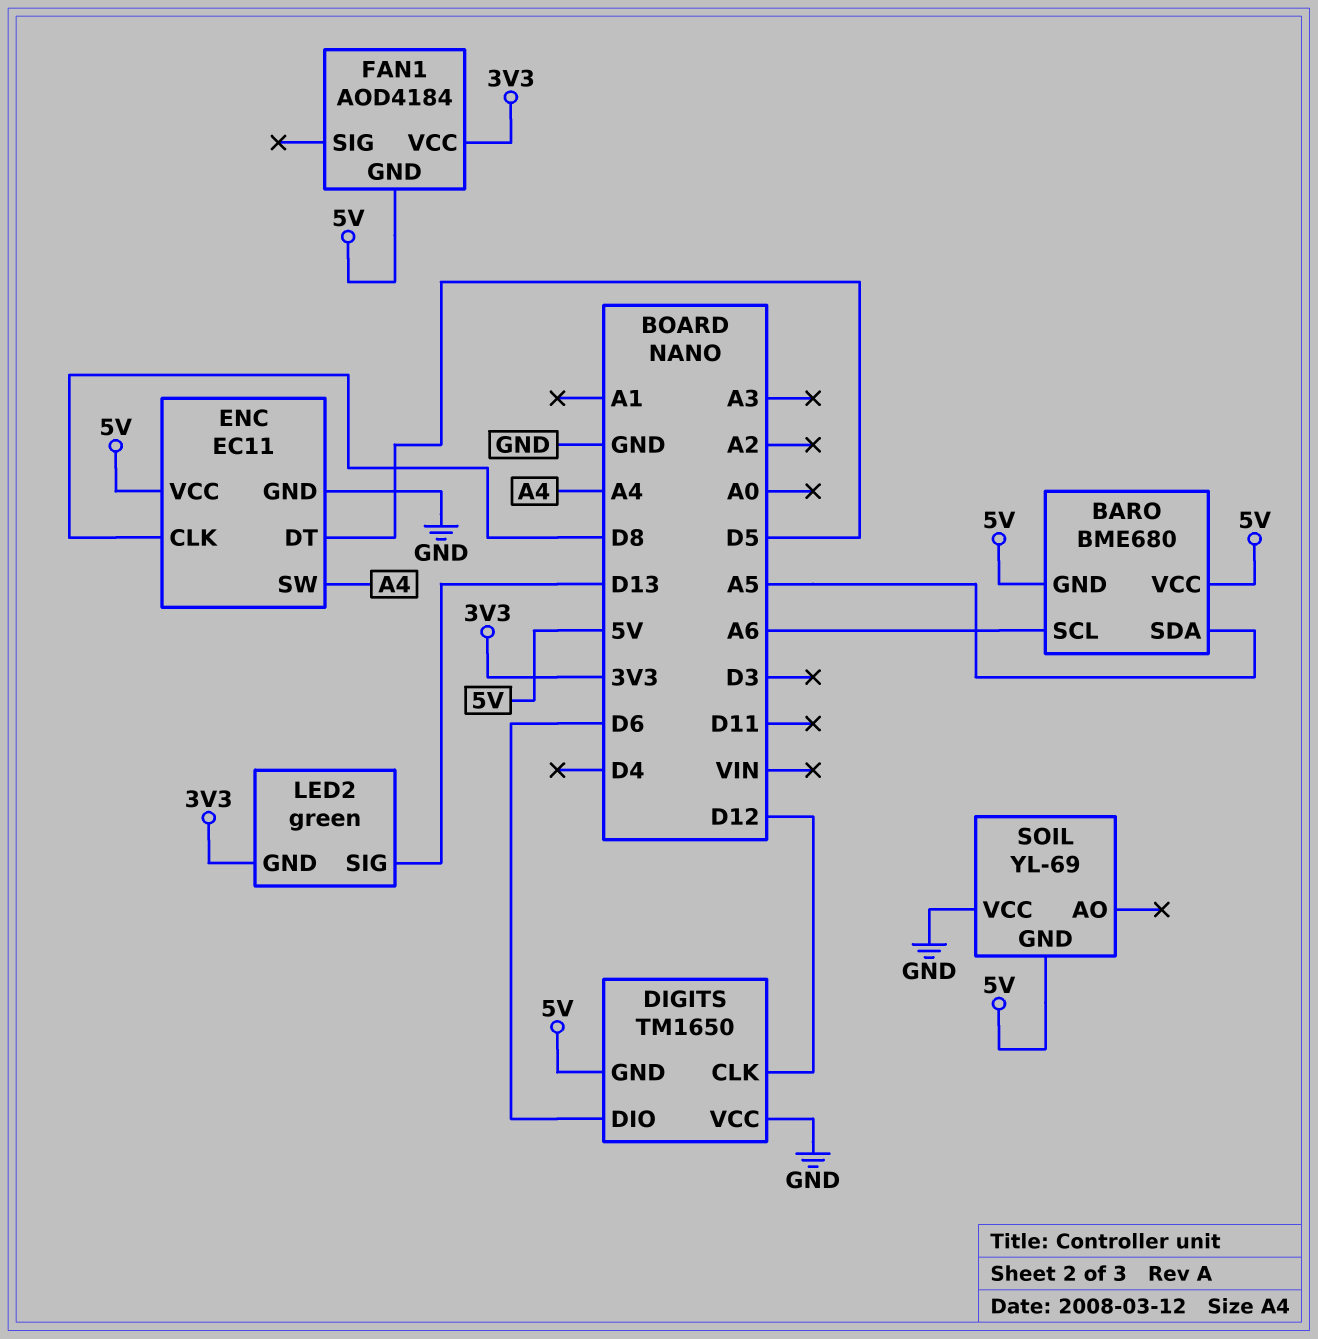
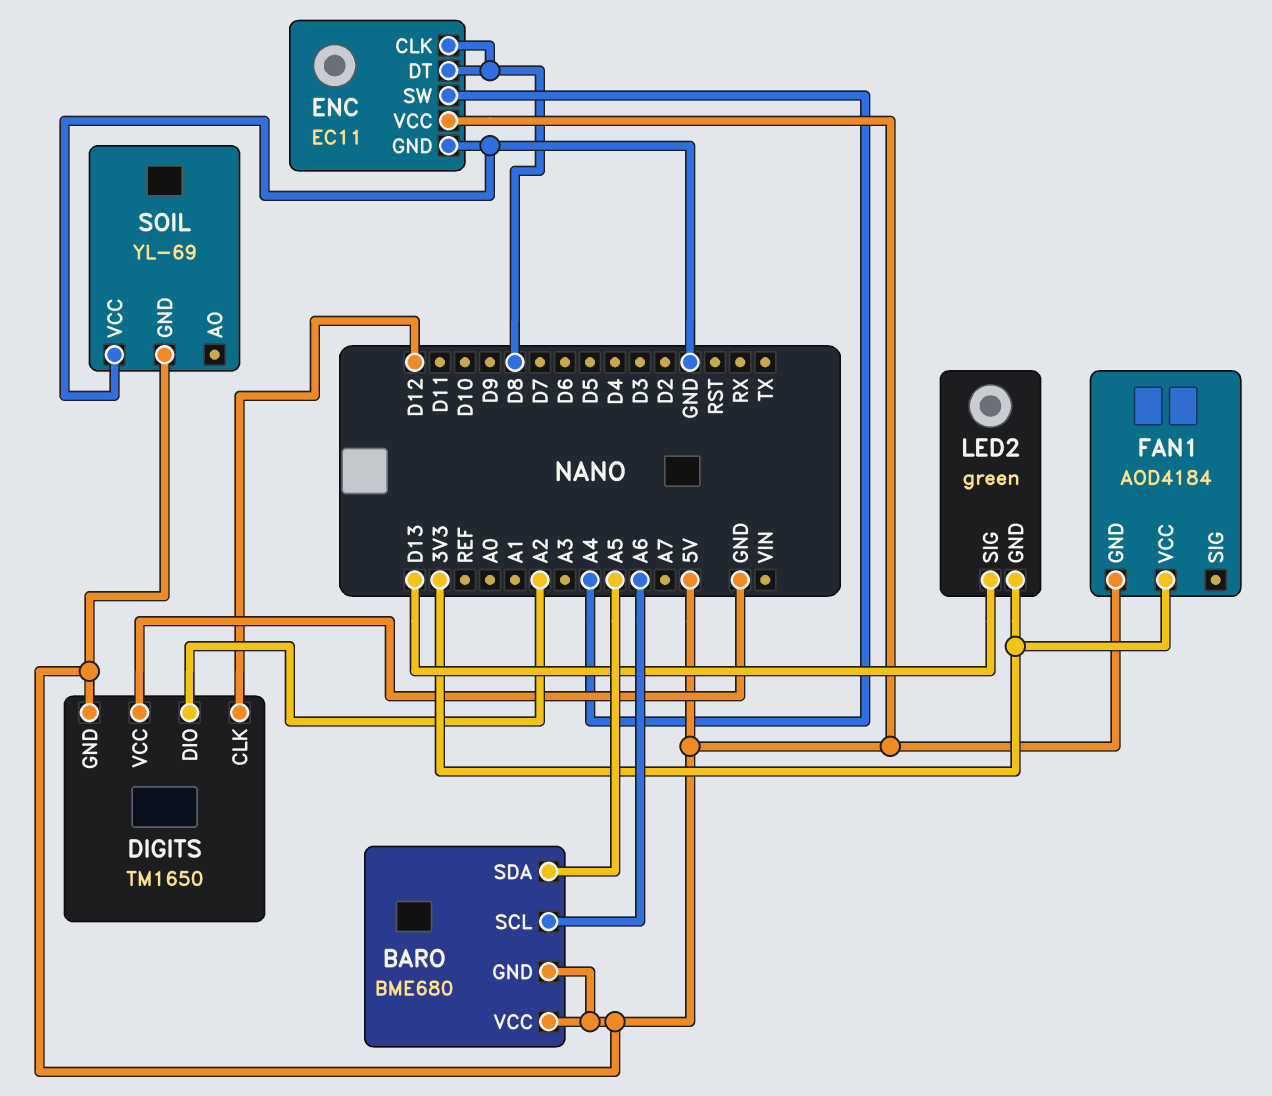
DIGITS pin DIO: D6 -> A2
ENC pin DT: D5 -> D8

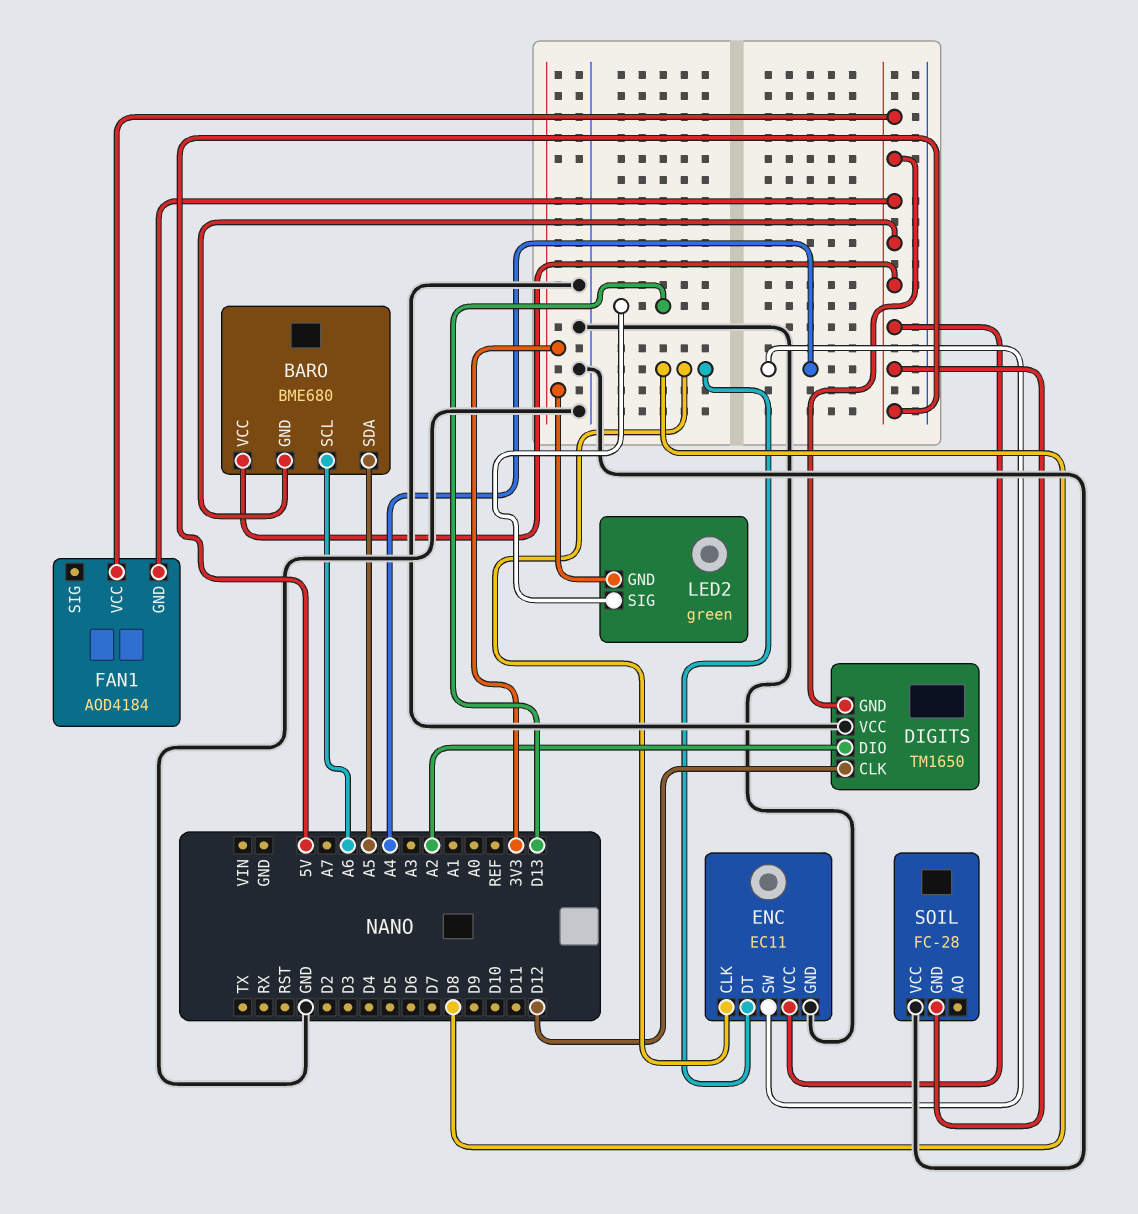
FAN1 pin VCC: 3V3 -> 5V
SOIL: YL-69 -> FC-28

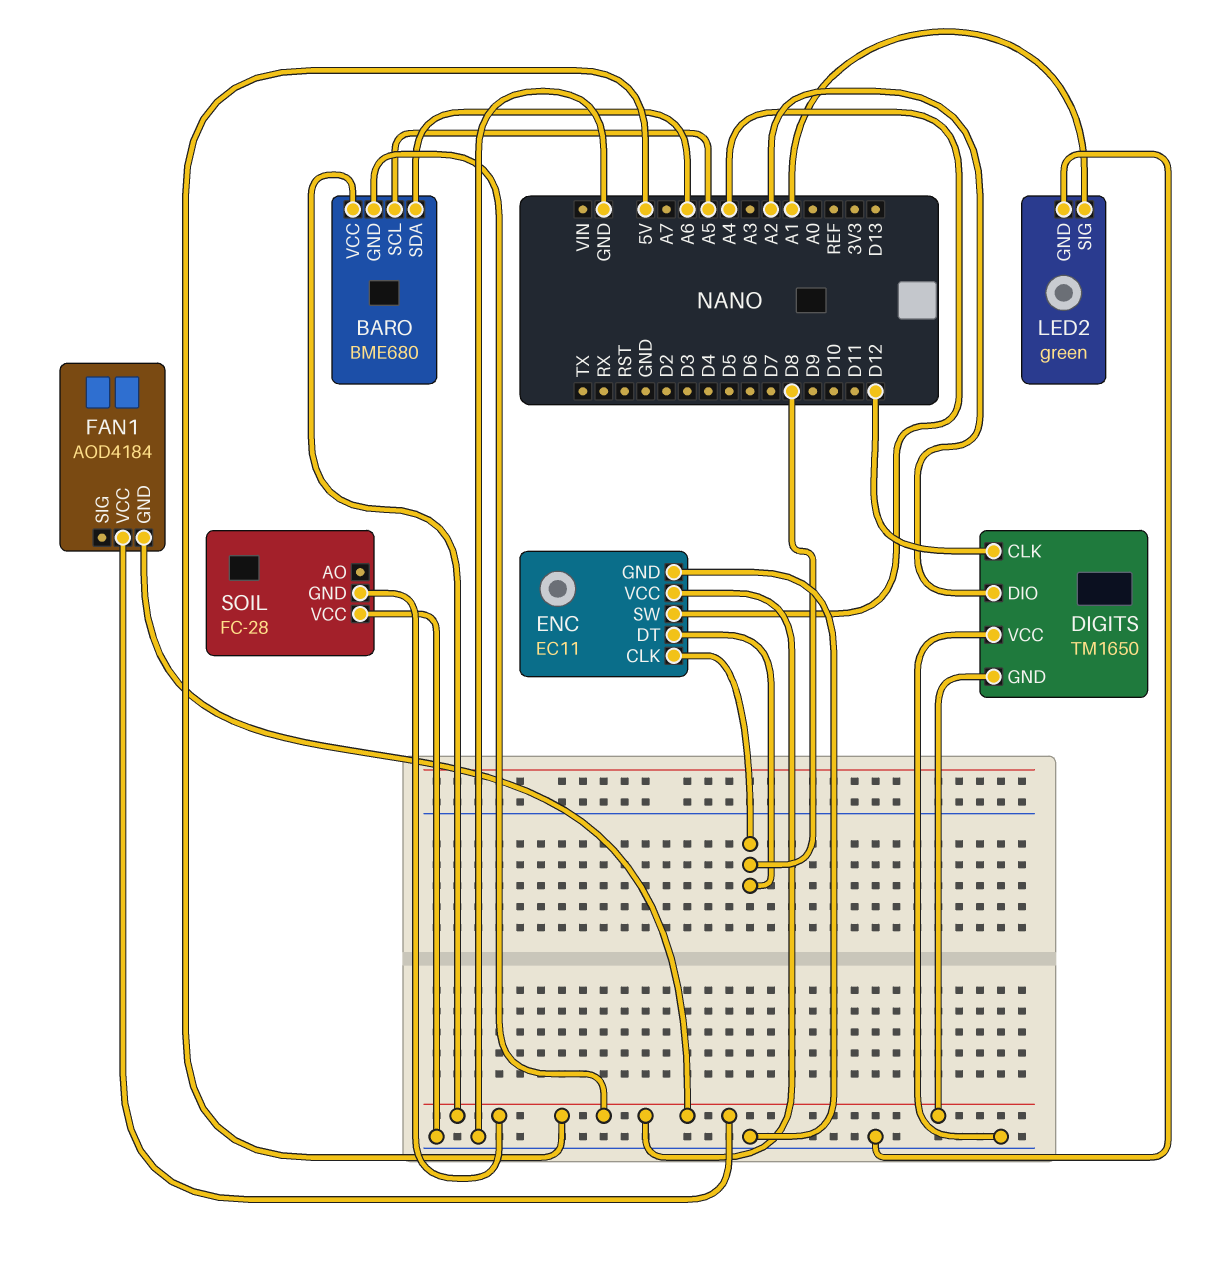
BARO pin SCL: A6 -> A5
BARO pin SDA: A5 -> A6
LED2 pin GND: 3V3 -> GND
LED2 pin SIG: D13 -> A1

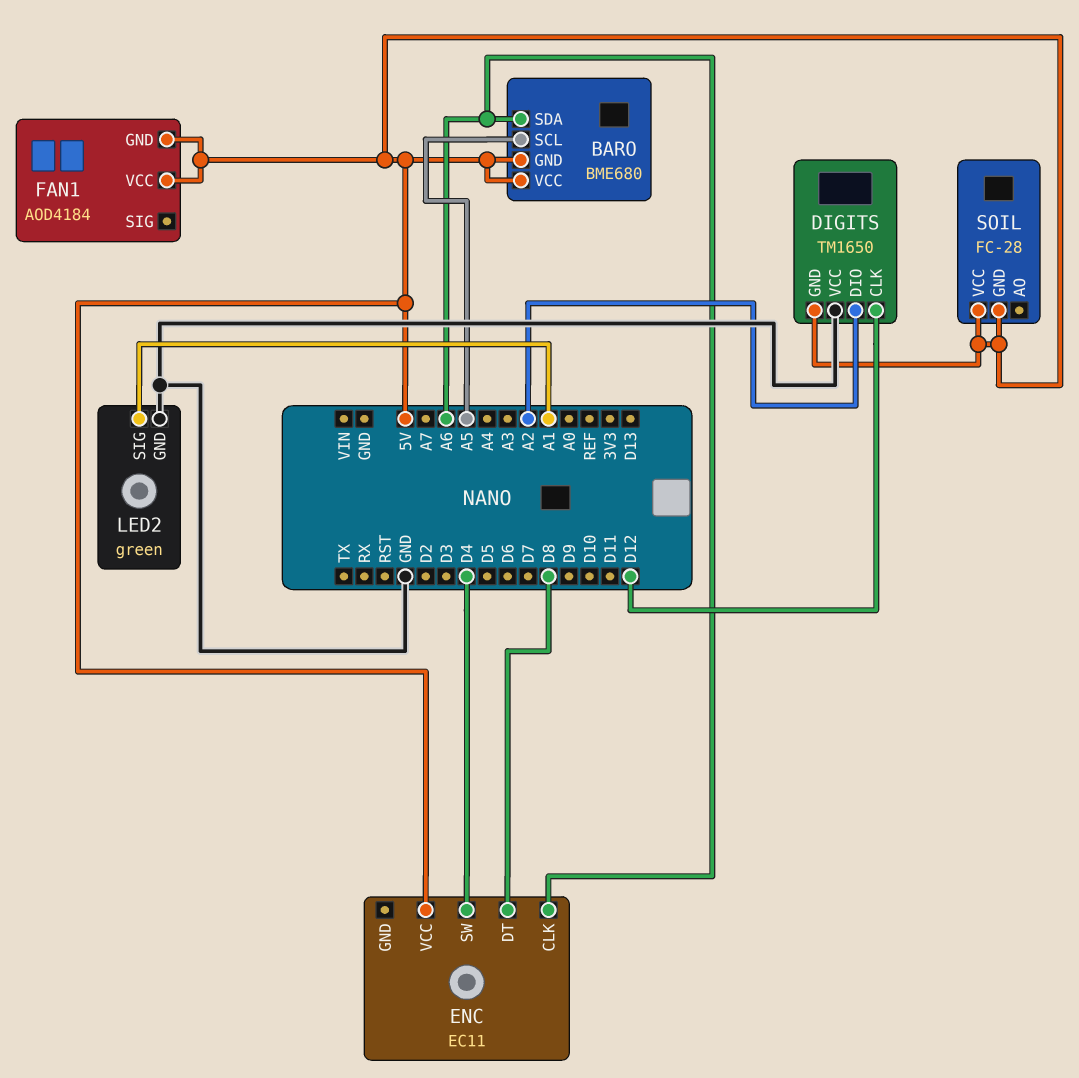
ENC pin CLK: D8 -> A6
ENC pin GND: GND -> none
ENC pin SW: A4 -> D4
SOIL pin VCC: GND -> 5V

